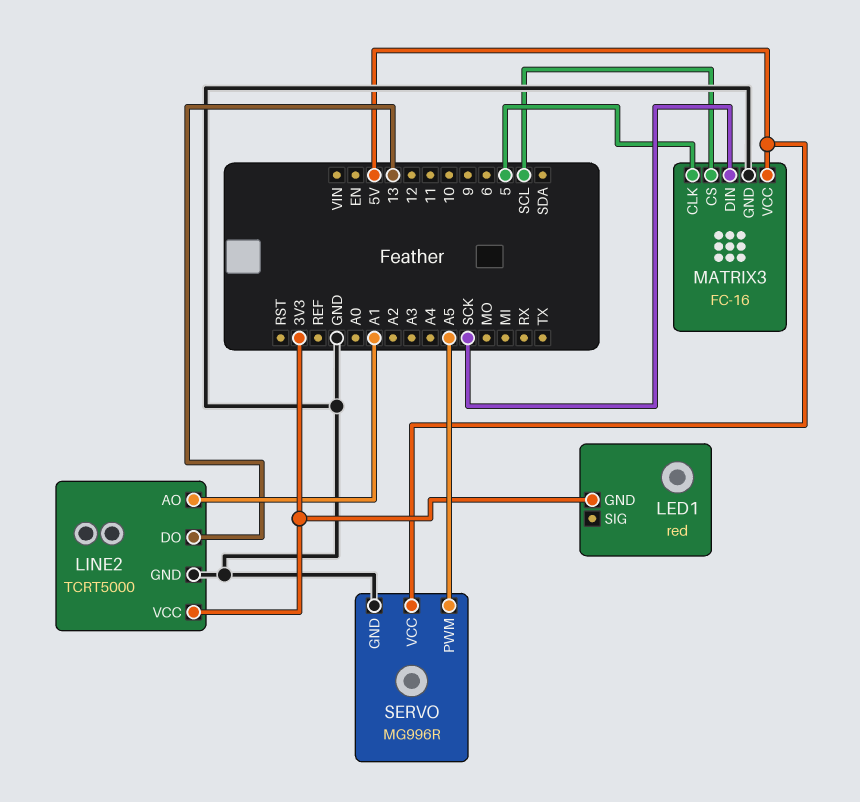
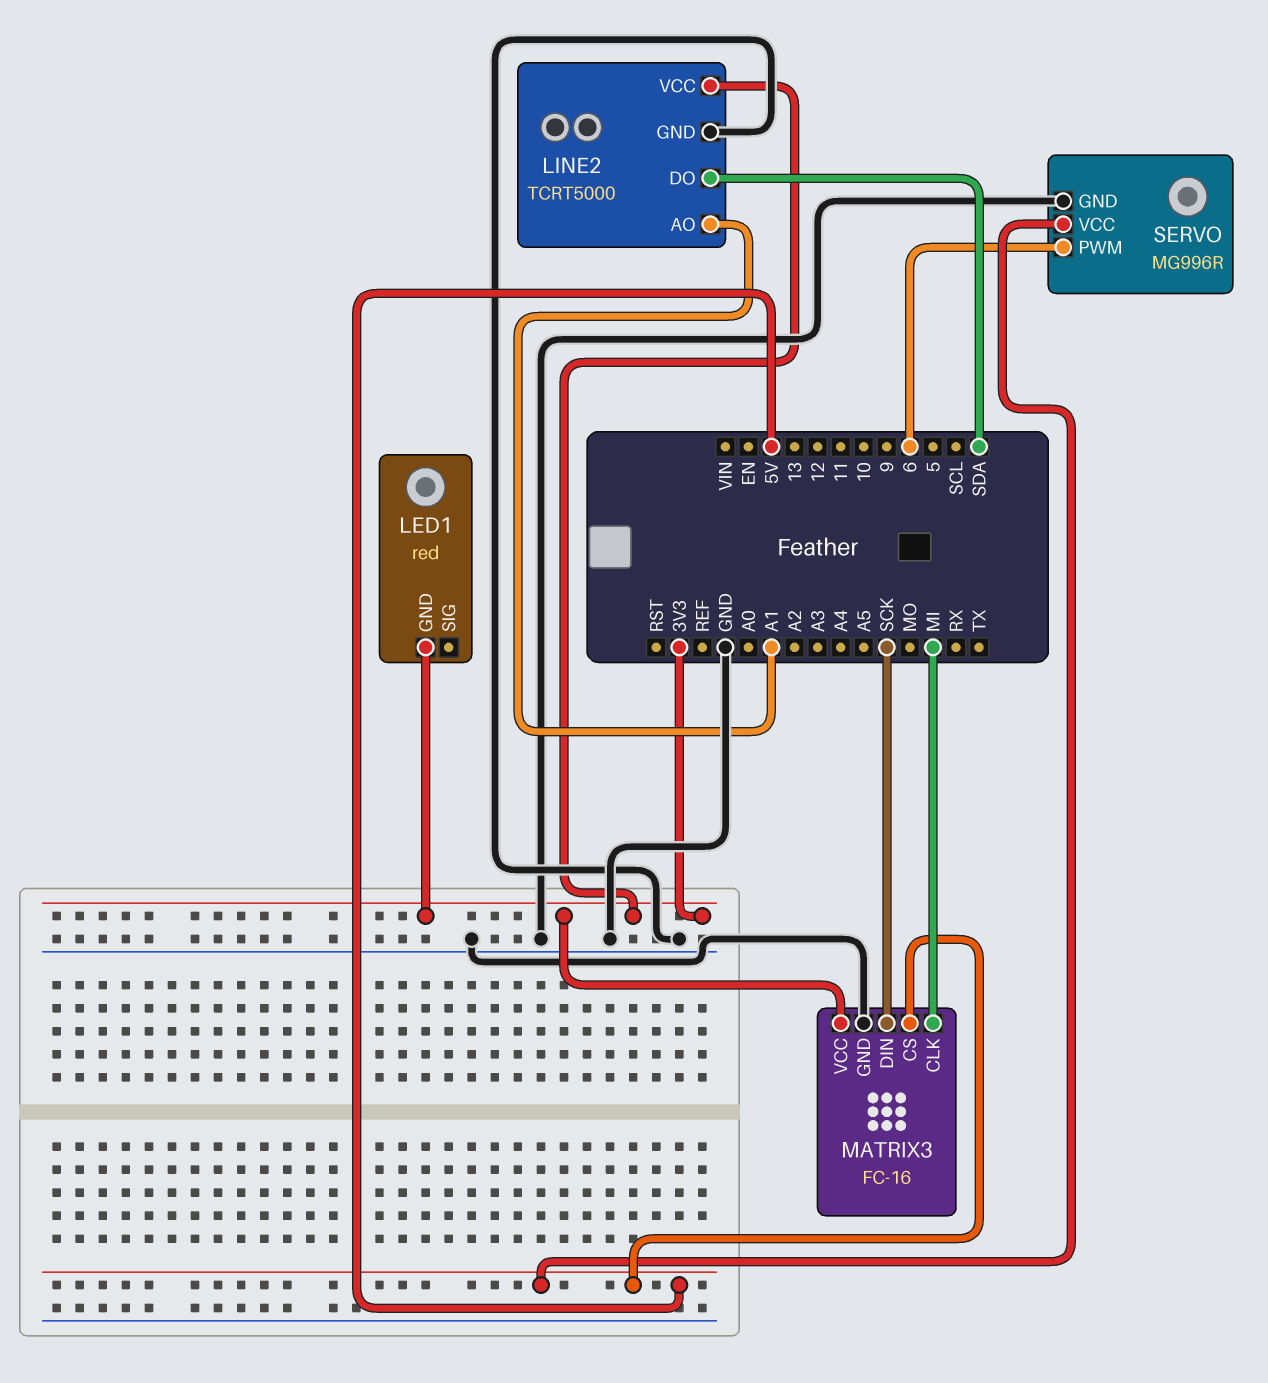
LINE2 pin DO: 13 -> SDA
MATRIX3 pin CLK: 5 -> MI
MATRIX3 pin CS: SCL -> 5V
MATRIX3 pin VCC: 5V -> 3V3
SERVO pin PWM: A5 -> 6

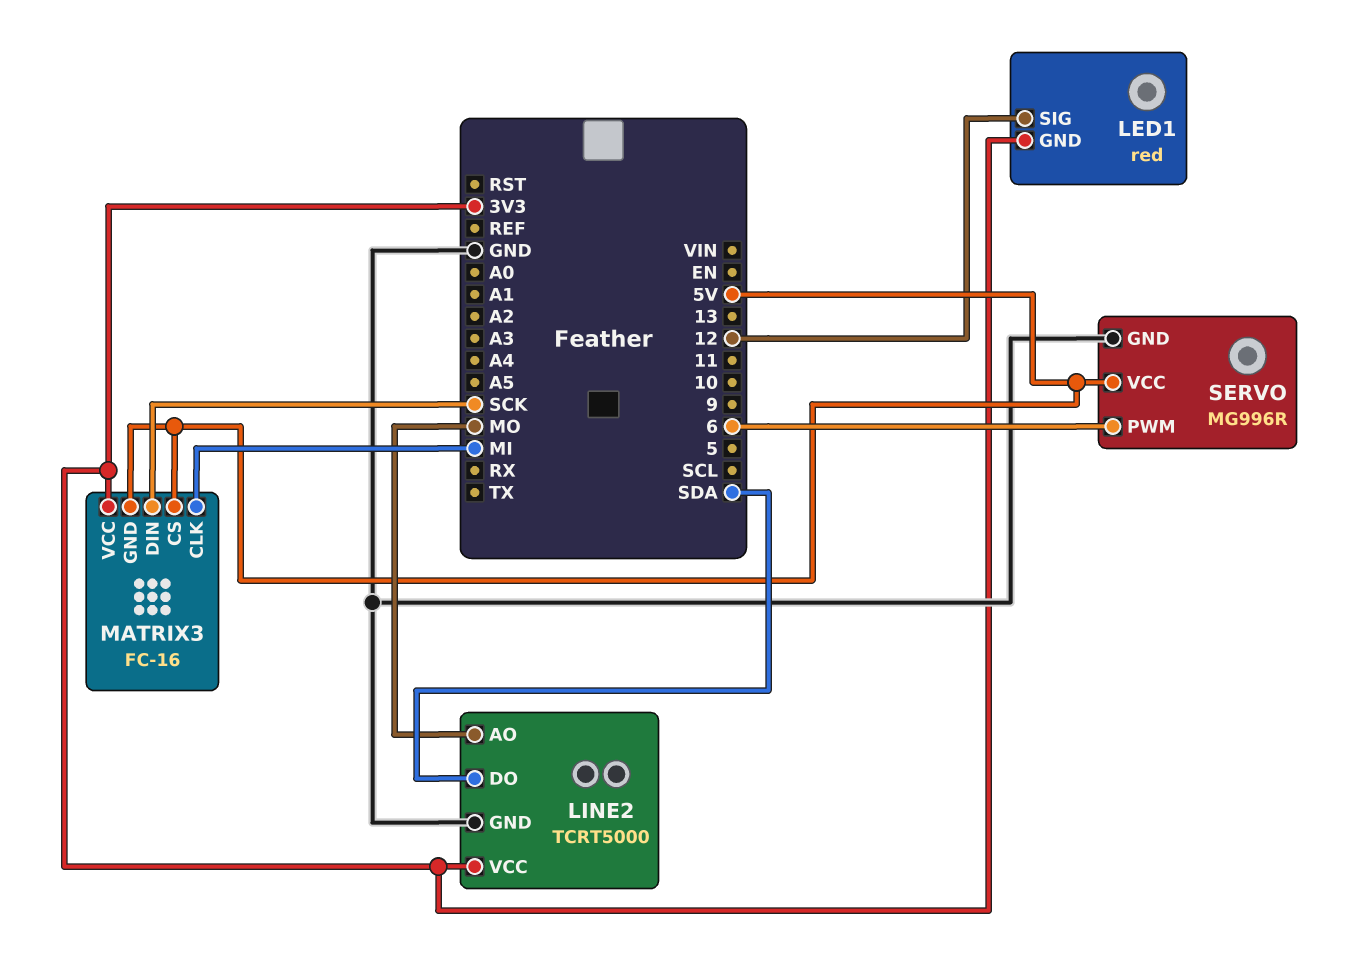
LED1 pin SIG: none -> 12
LINE2 pin AO: A1 -> MO
MATRIX3 pin GND: GND -> 5V

